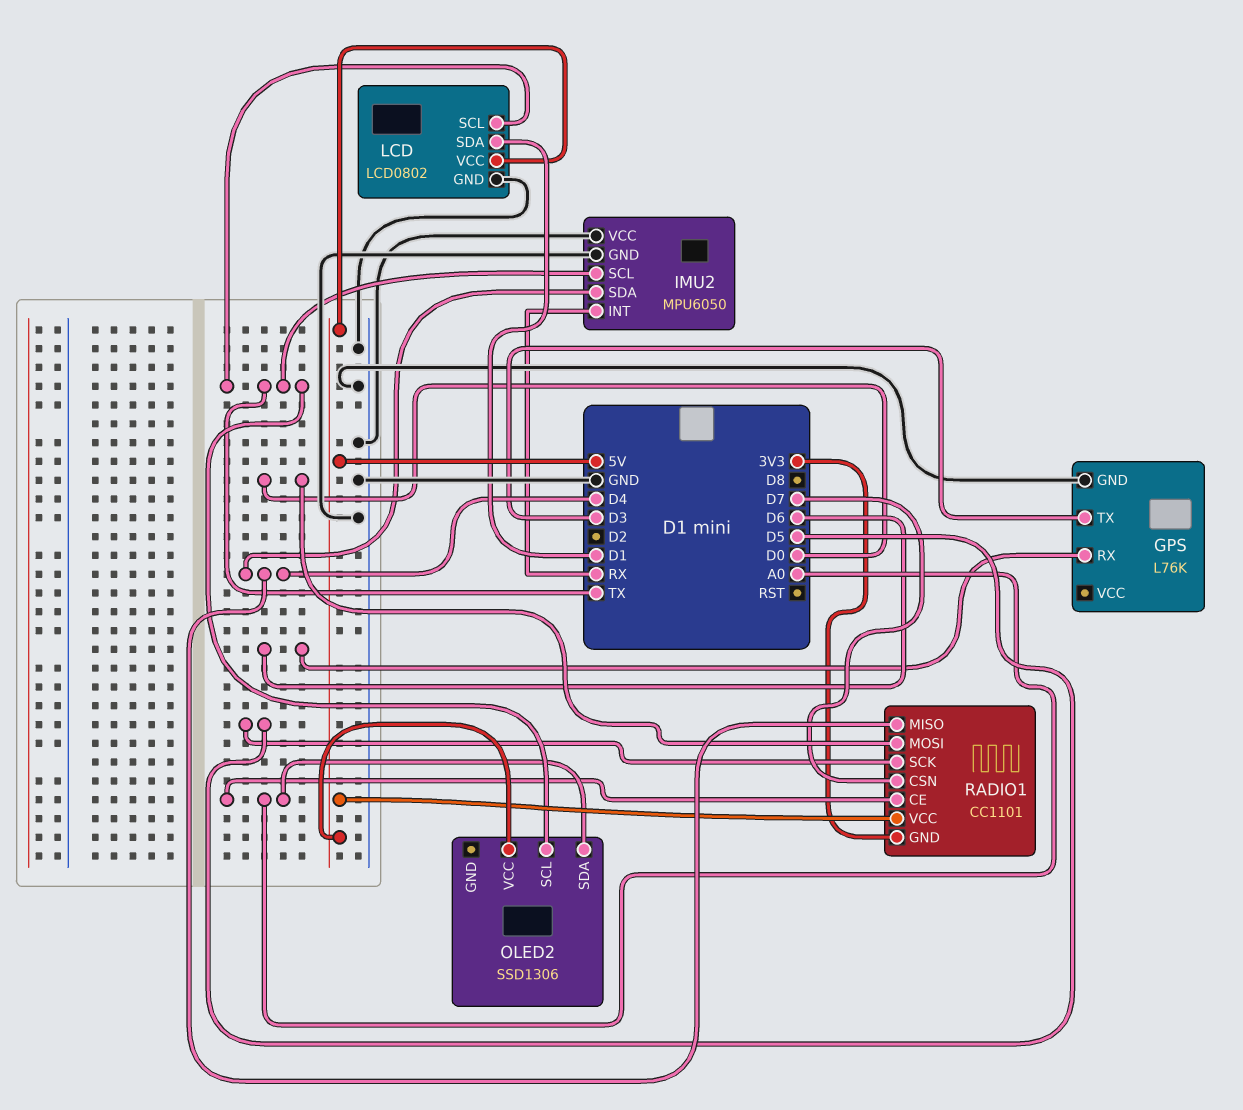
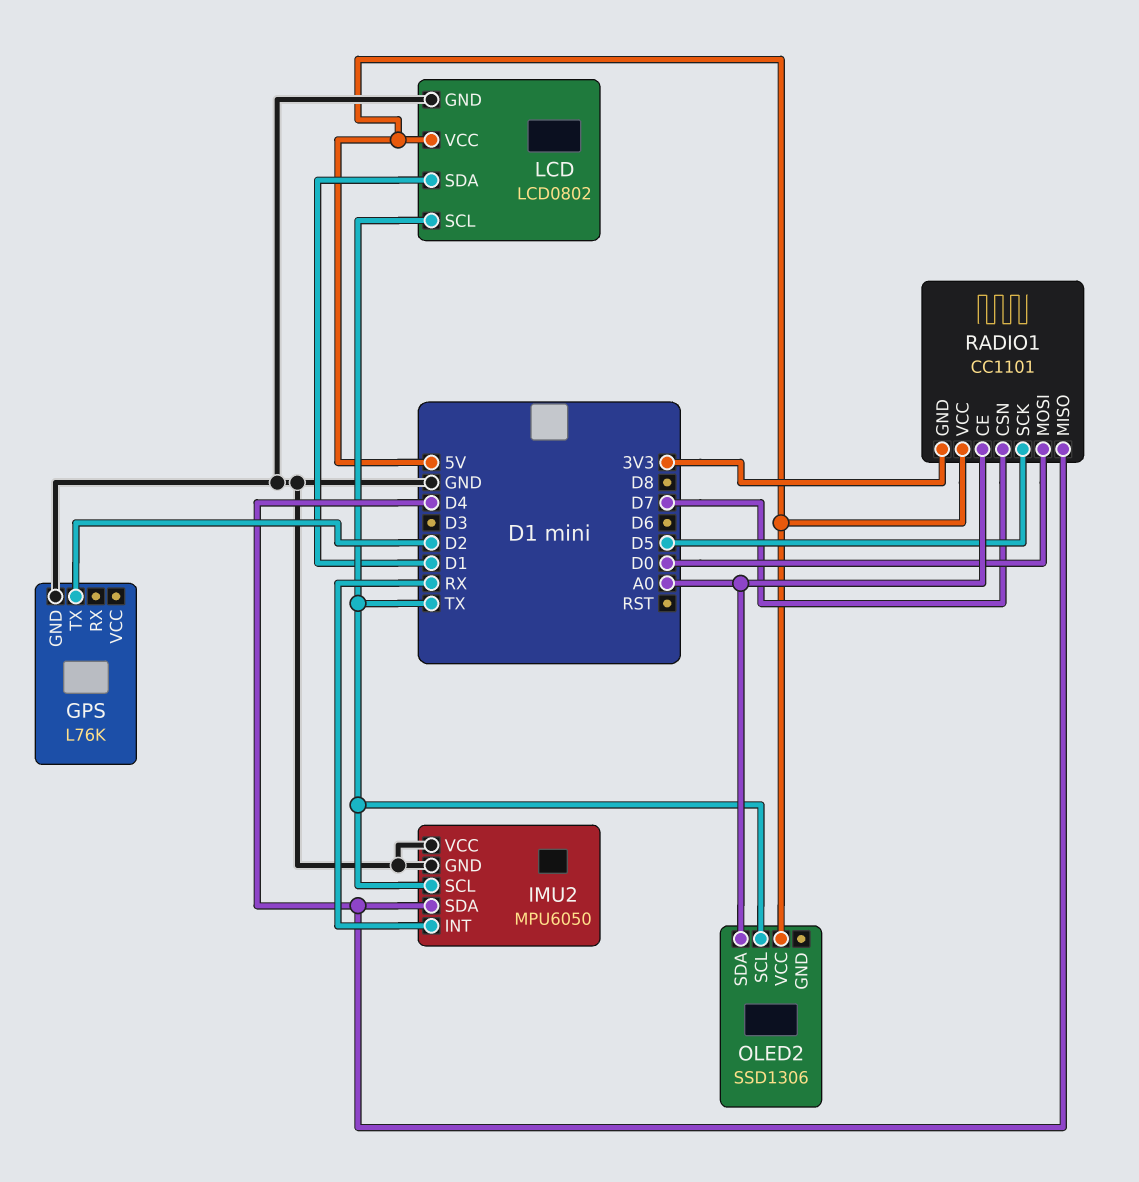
GPS pin RX: D6 -> none
GPS pin TX: D3 -> D2

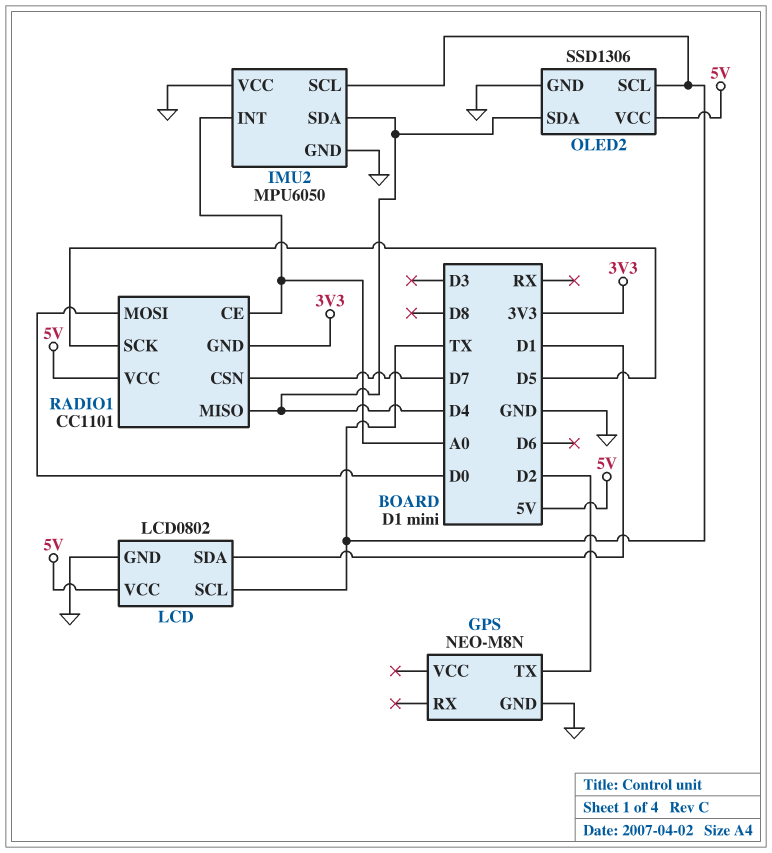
GPS: L76K -> NEO-M8N
IMU2 pin INT: RX -> A0
OLED2 pin GND: none -> GND
OLED2 pin SDA: A0 -> D4

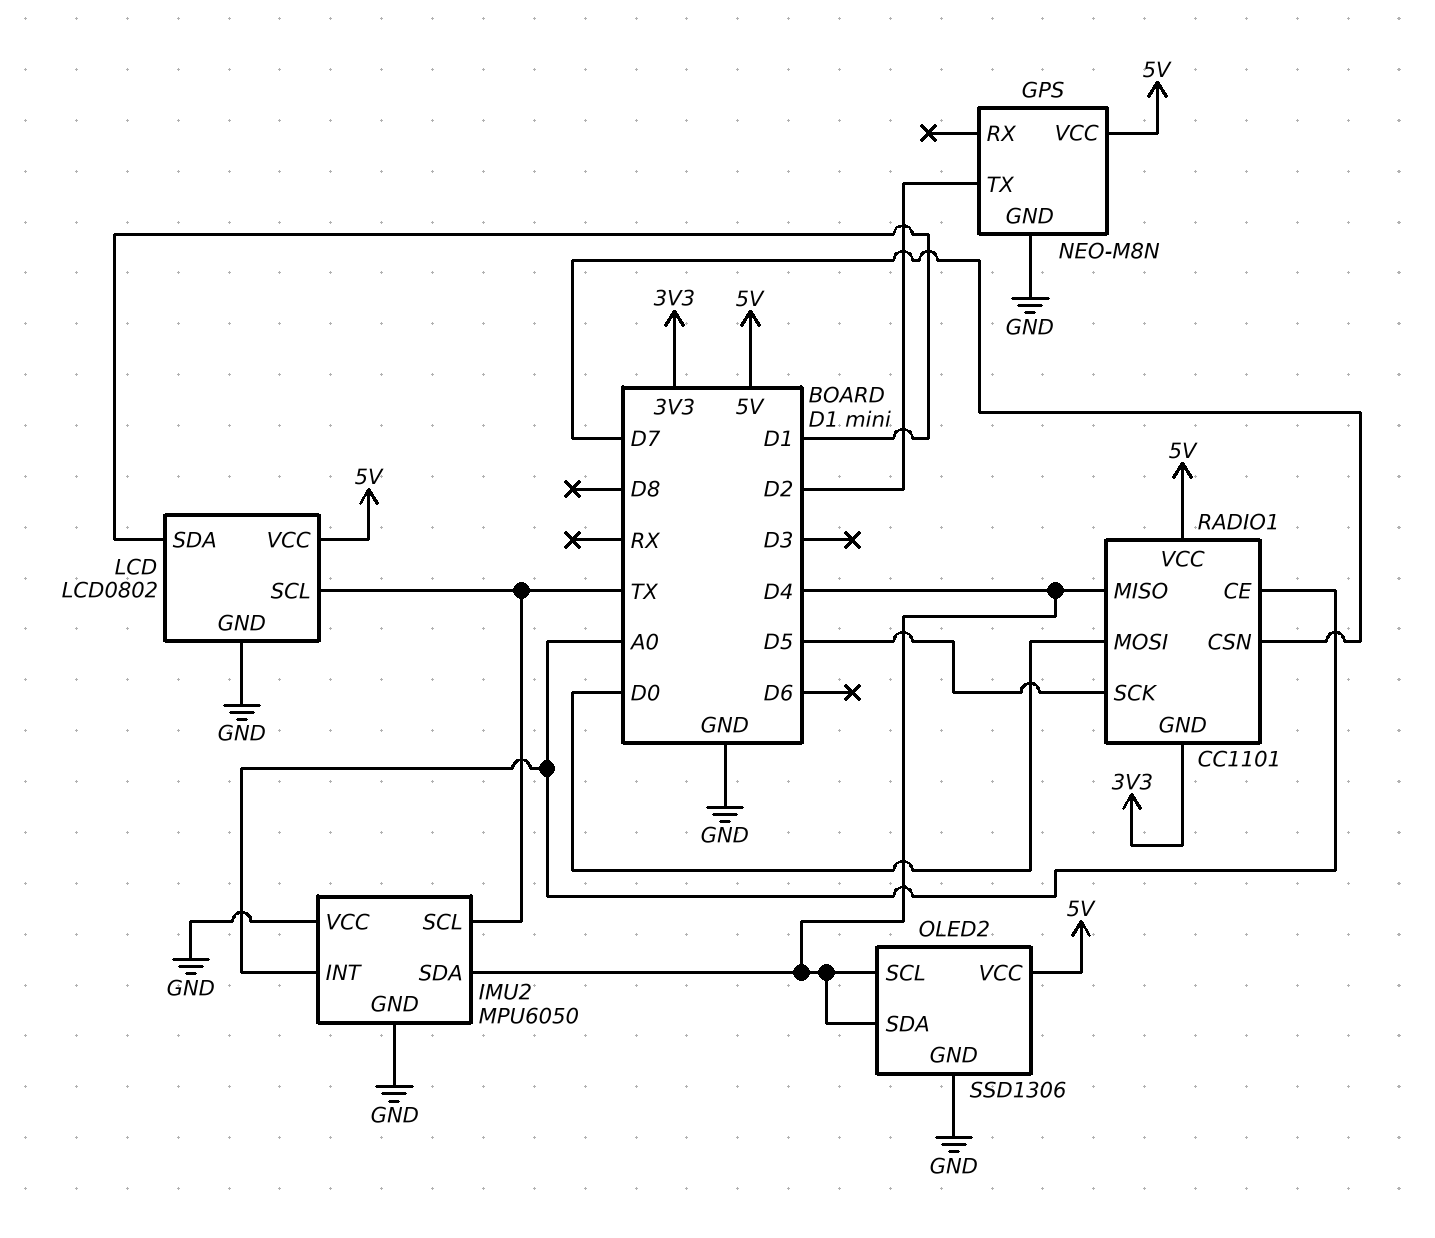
GPS pin VCC: none -> 5V
OLED2 pin SCL: TX -> D4

